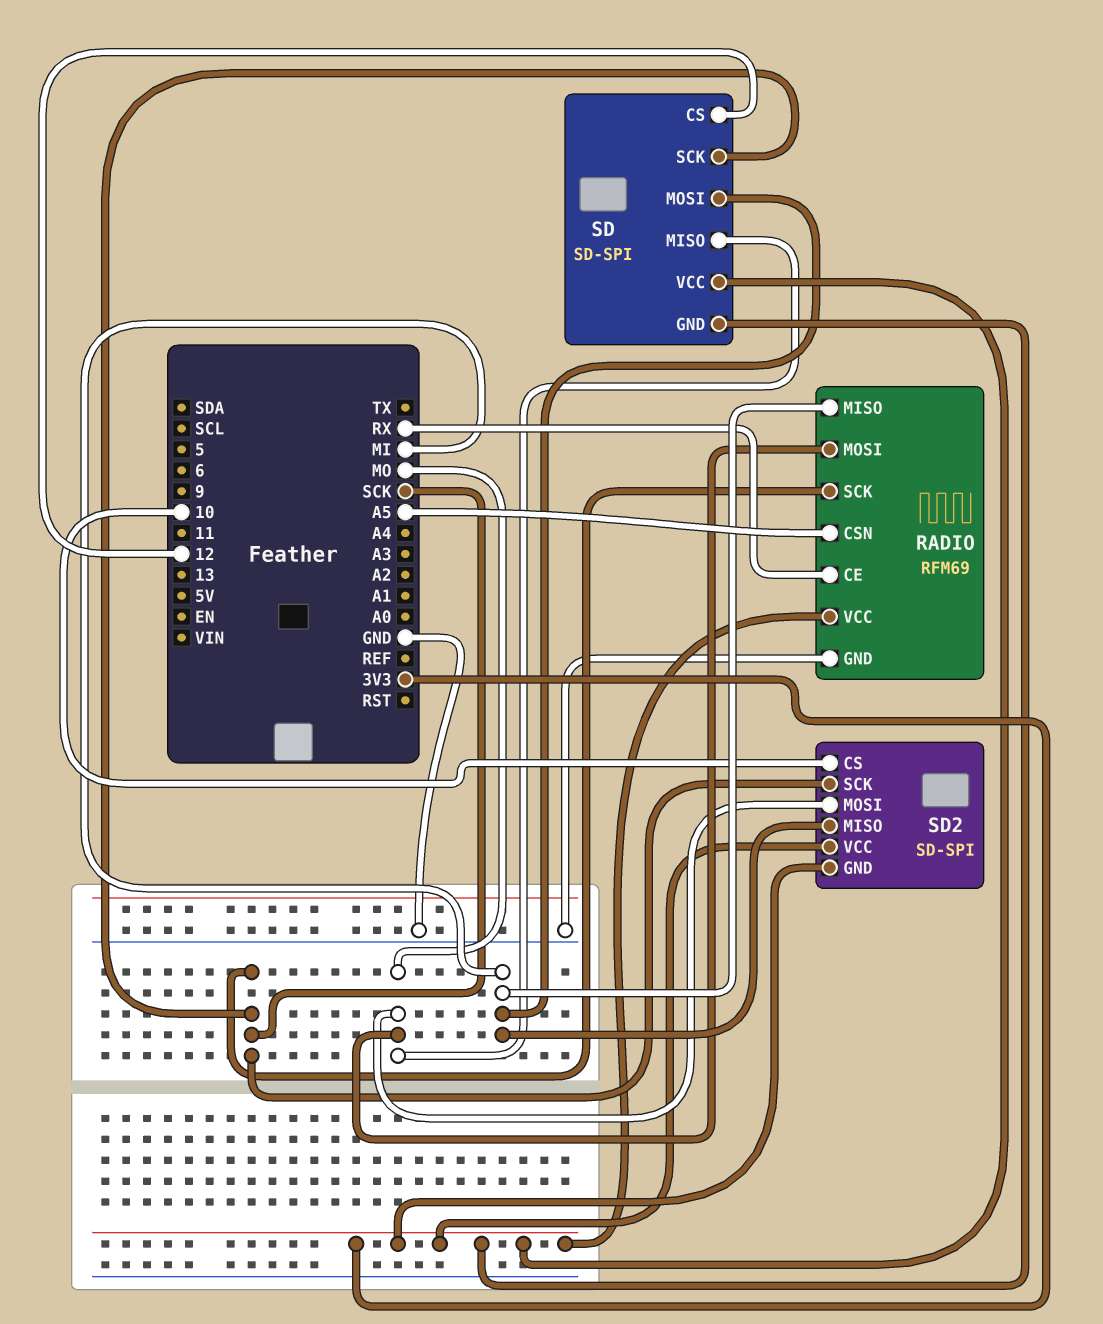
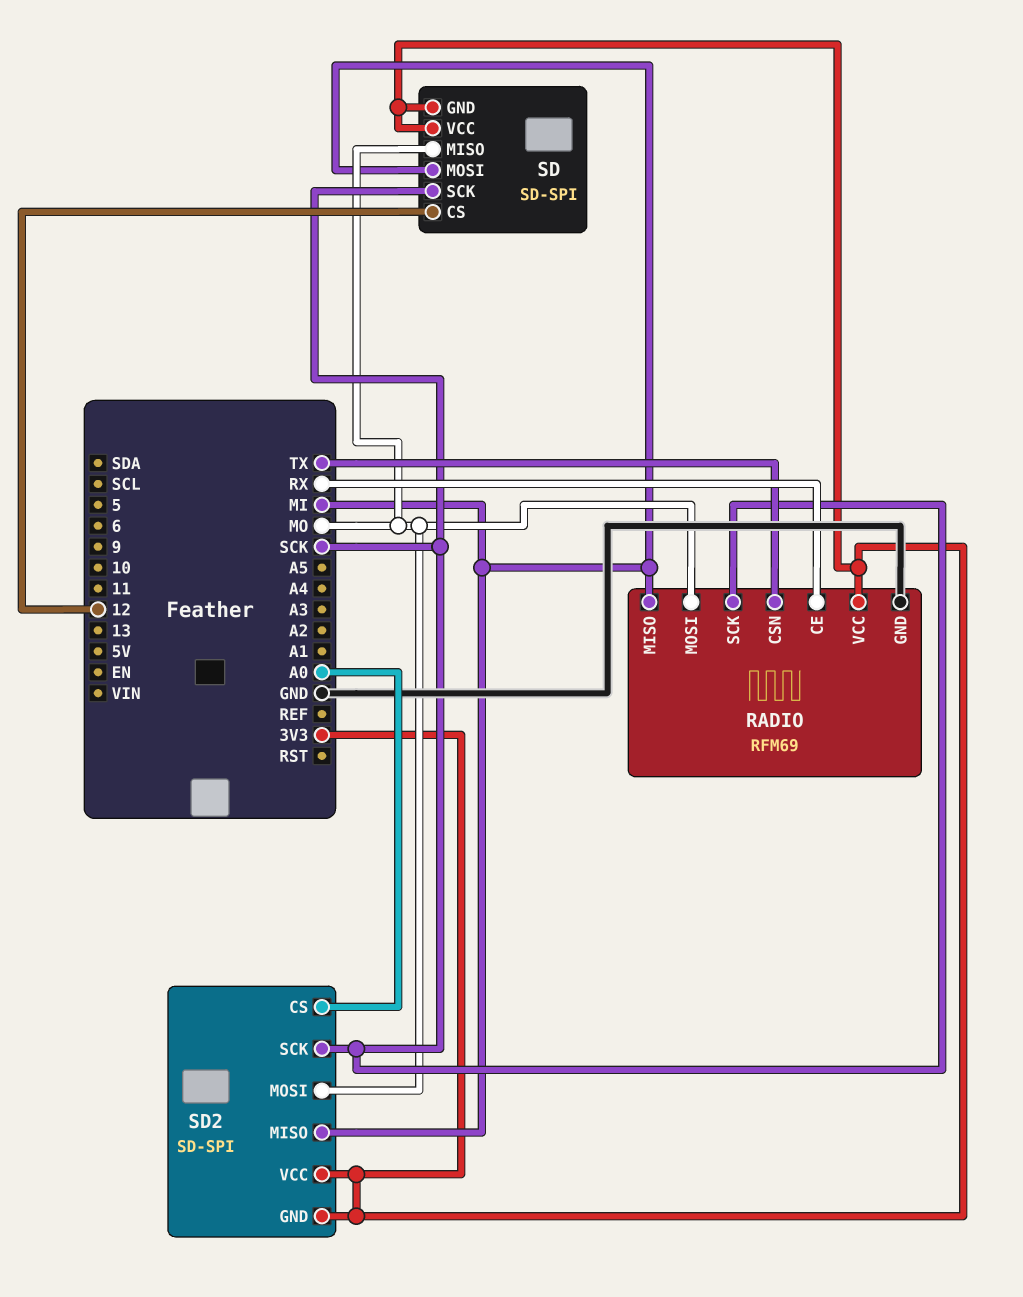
RADIO pin CSN: A5 -> TX
SD2 pin CS: 10 -> A0

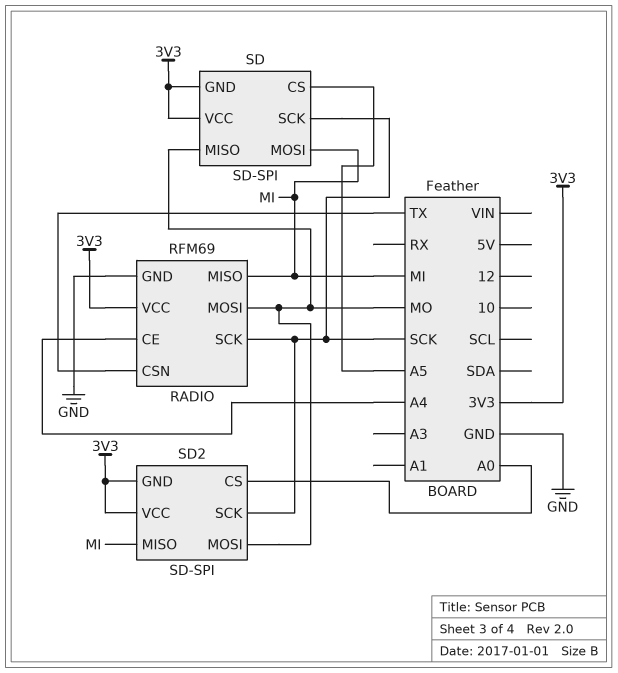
RADIO pin CE: RX -> A4
SD pin CS: 12 -> A5

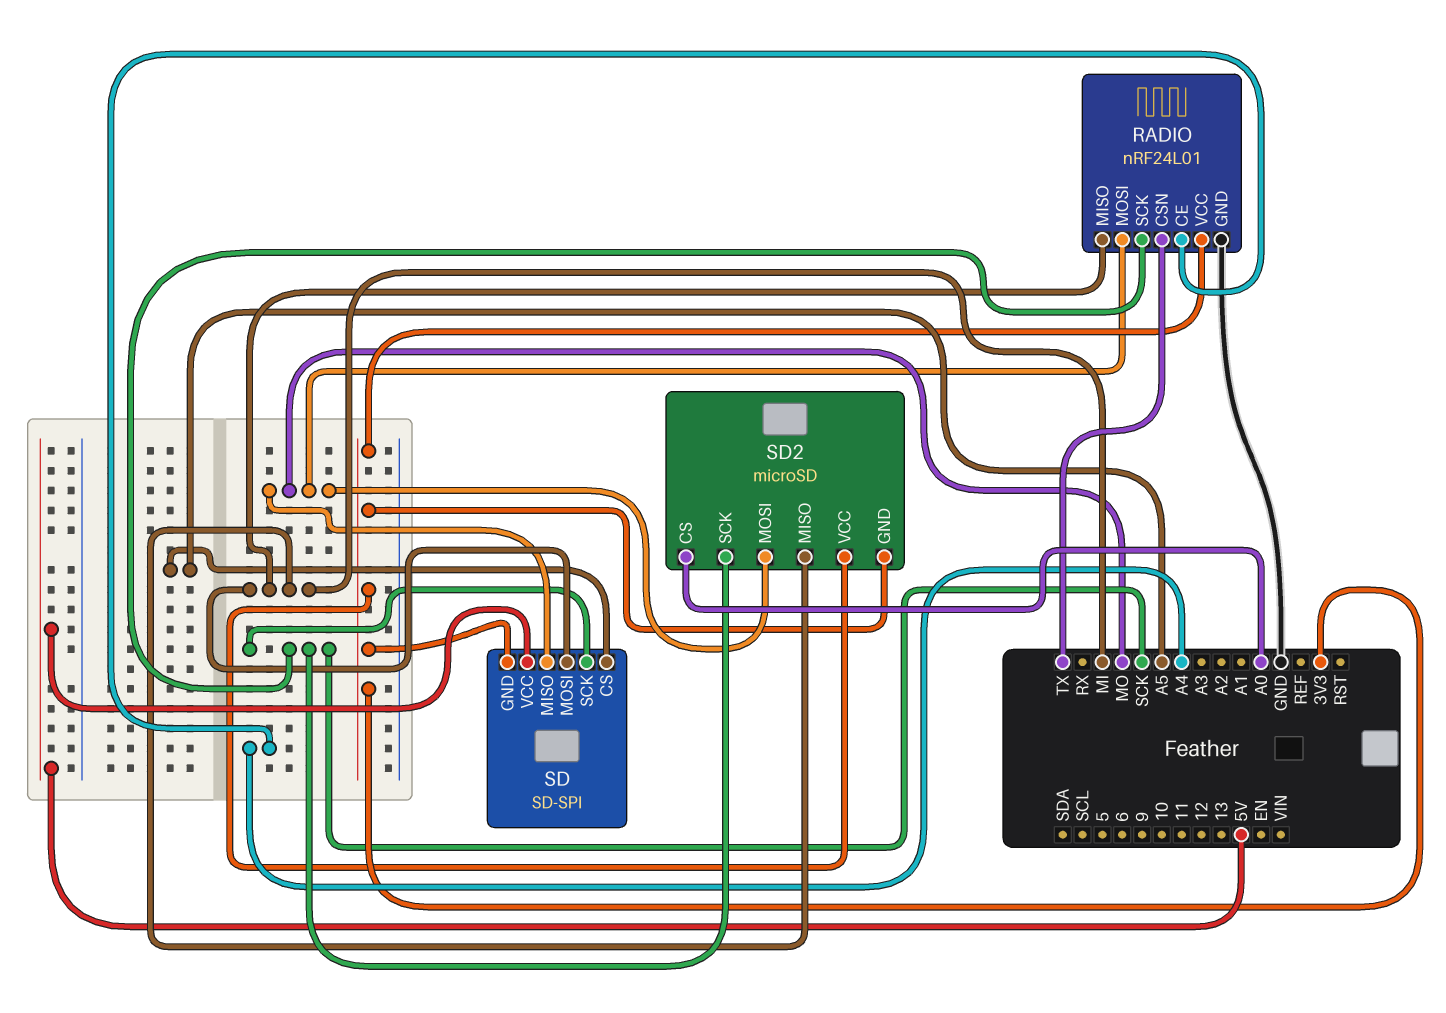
RADIO: RFM69 -> nRF24L01
SD pin VCC: 3V3 -> 5V
SD2: SD-SPI -> microSD

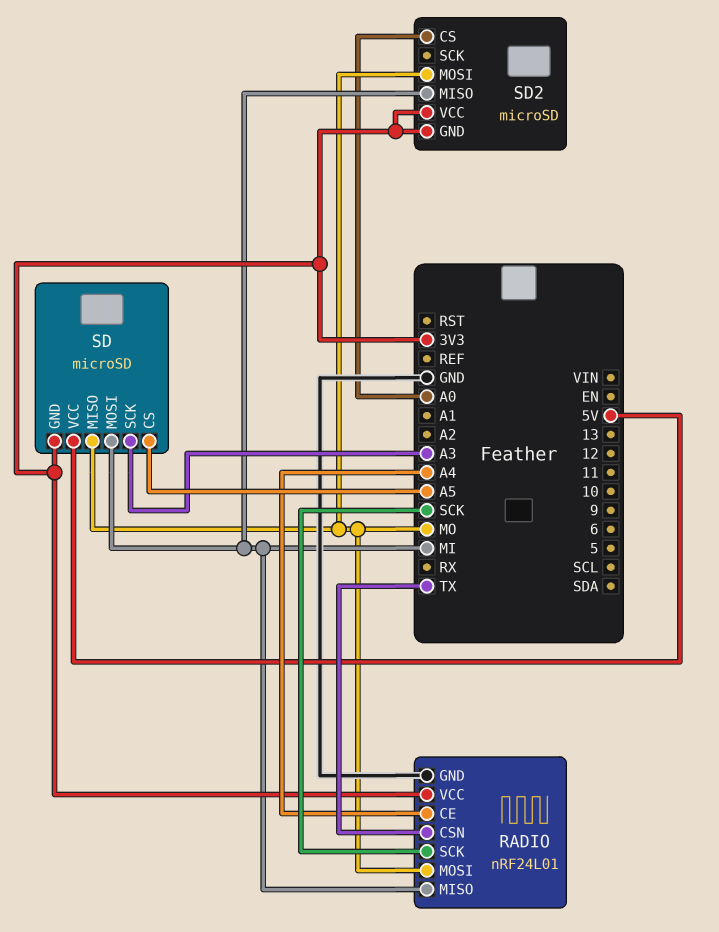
SD: SD-SPI -> microSD
SD pin SCK: SCK -> A3
SD2 pin SCK: SCK -> none

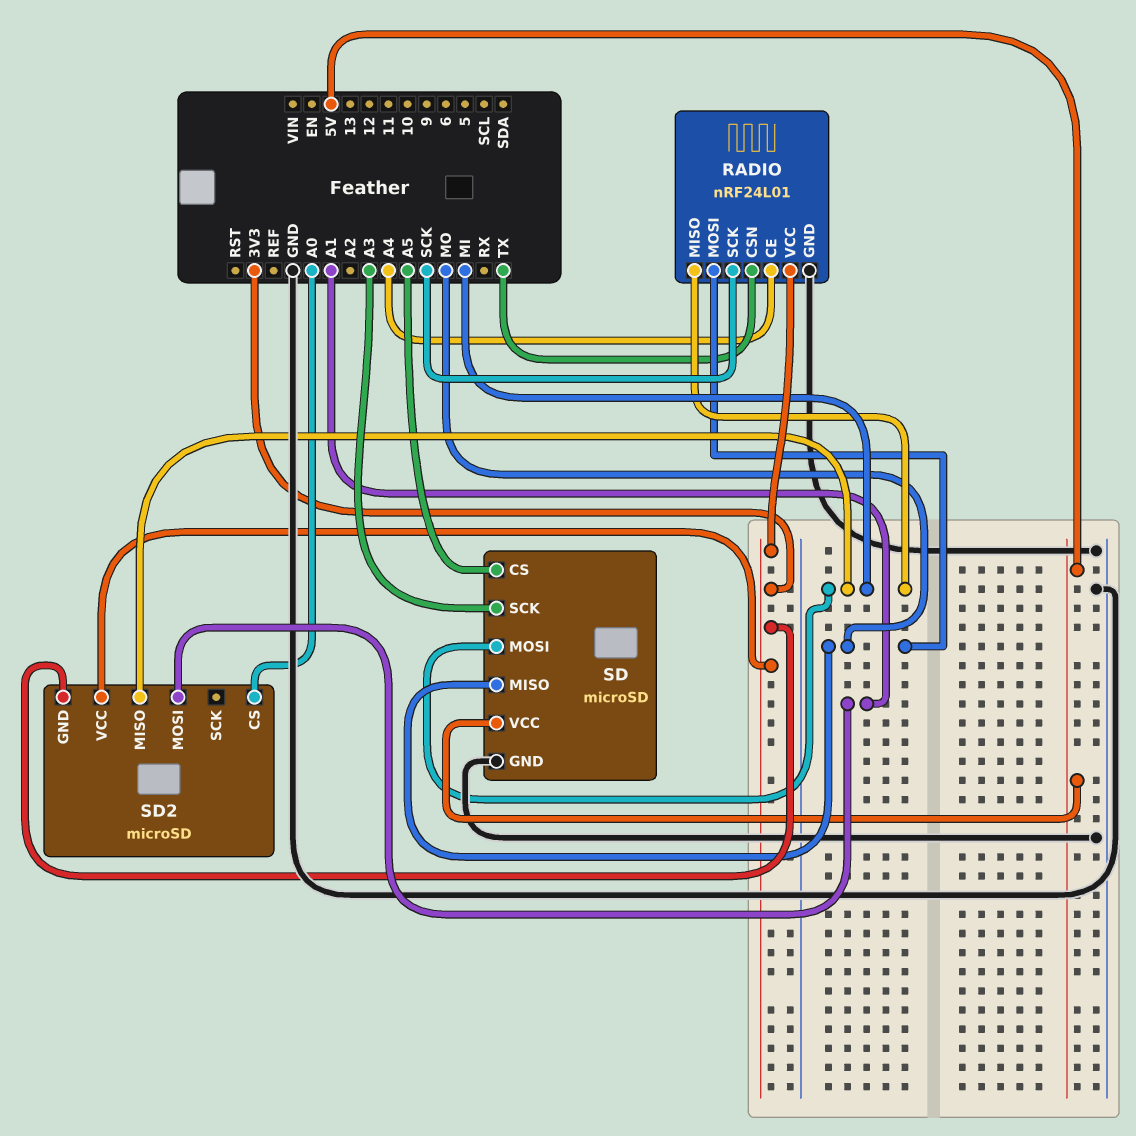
SD pin GND: 3V3 -> GND
SD2 pin MOSI: MO -> A1

